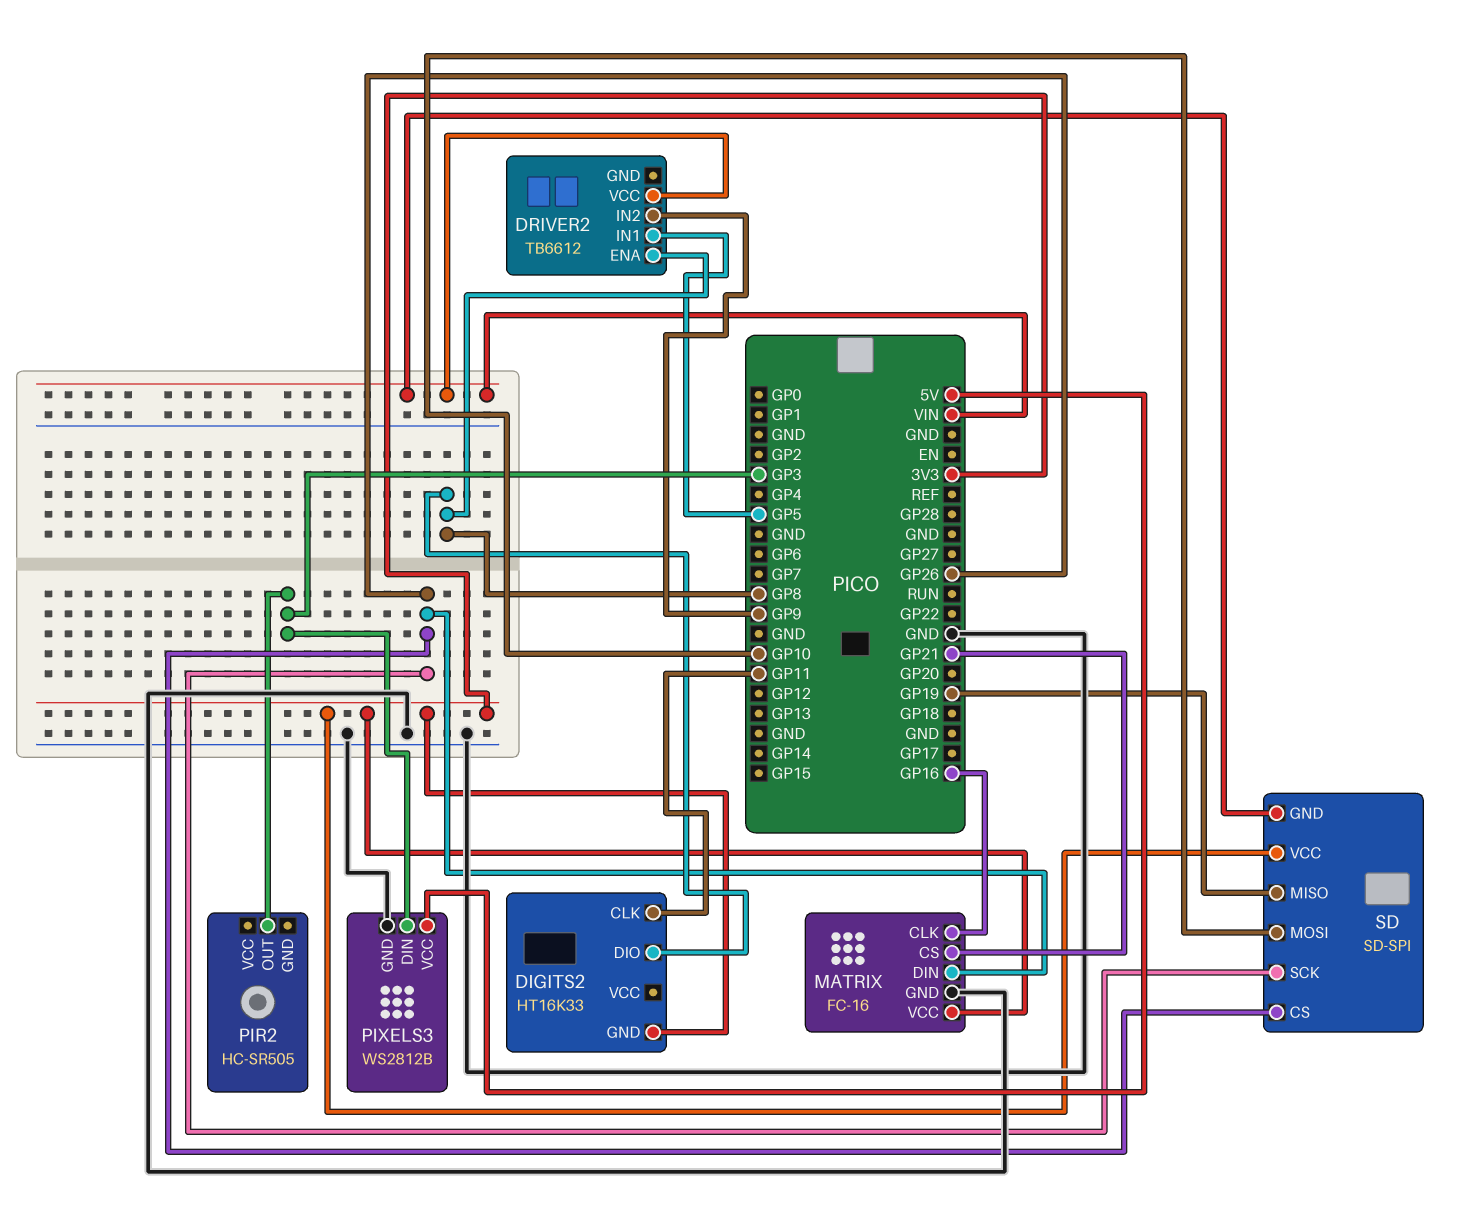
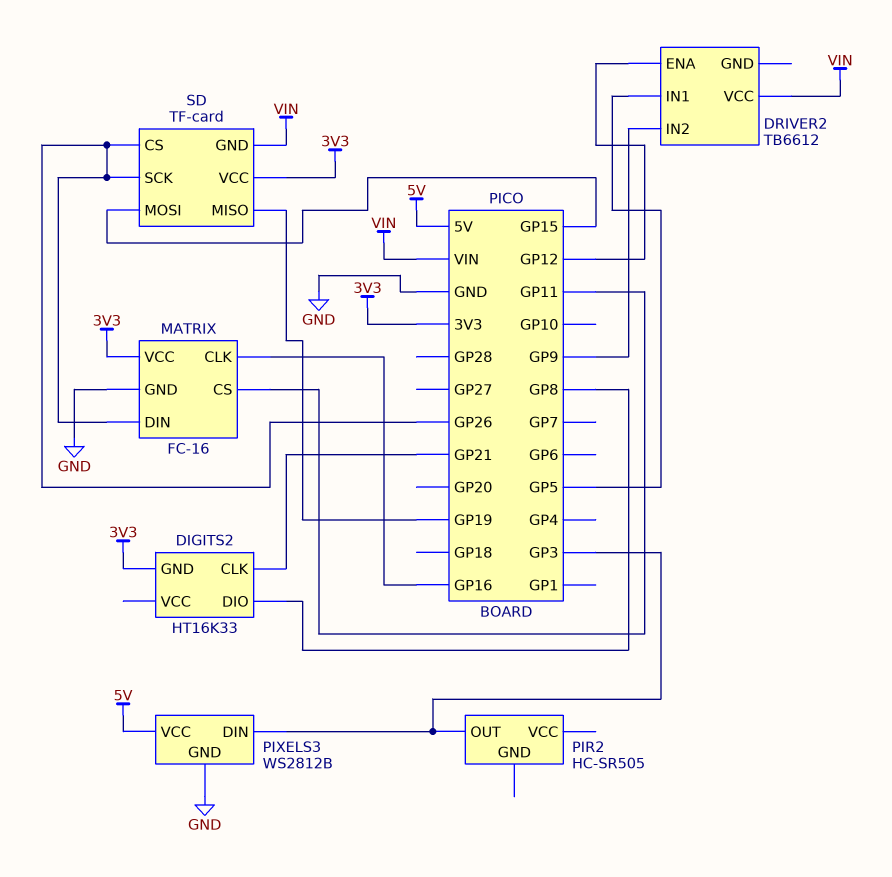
DIGITS2 pin CLK: GP11 -> GP21
DRIVER2 pin ENA: GP8 -> GP12
MATRIX pin CS: GP21 -> GP11
SD: SD-SPI -> TF-card
SD pin MOSI: GP10 -> GP15

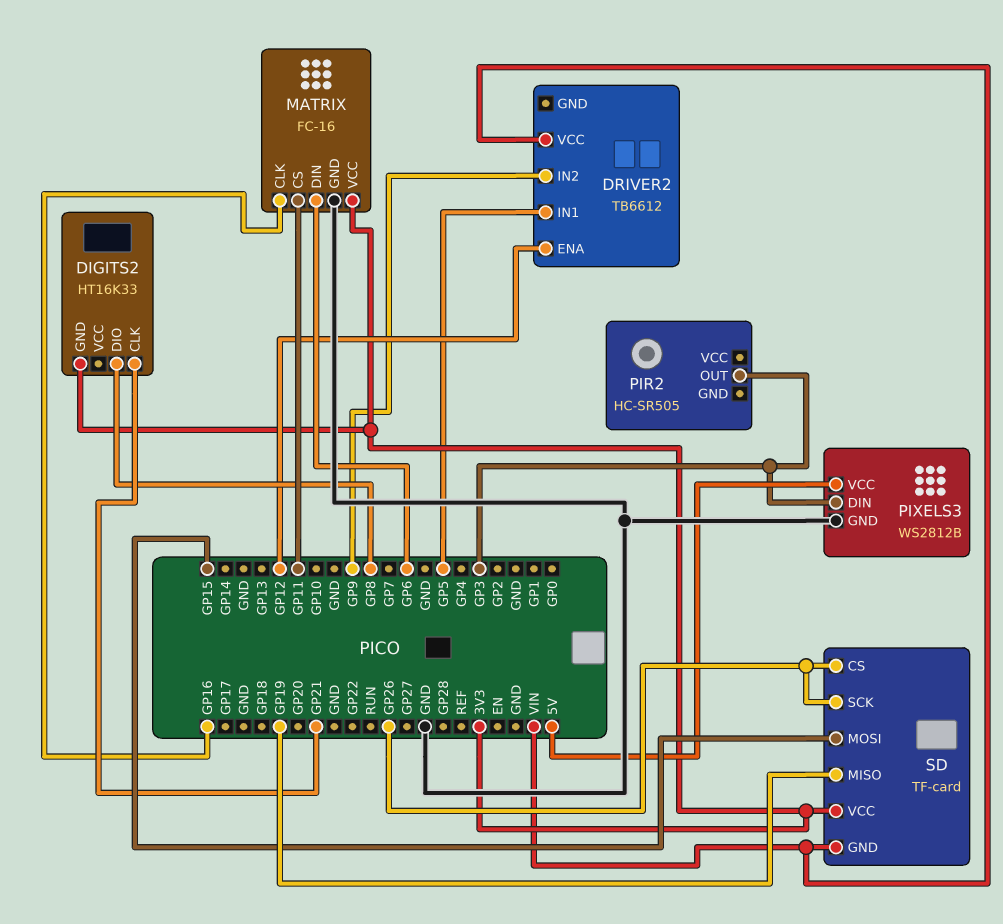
MATRIX pin DIN: GP26 -> GP6

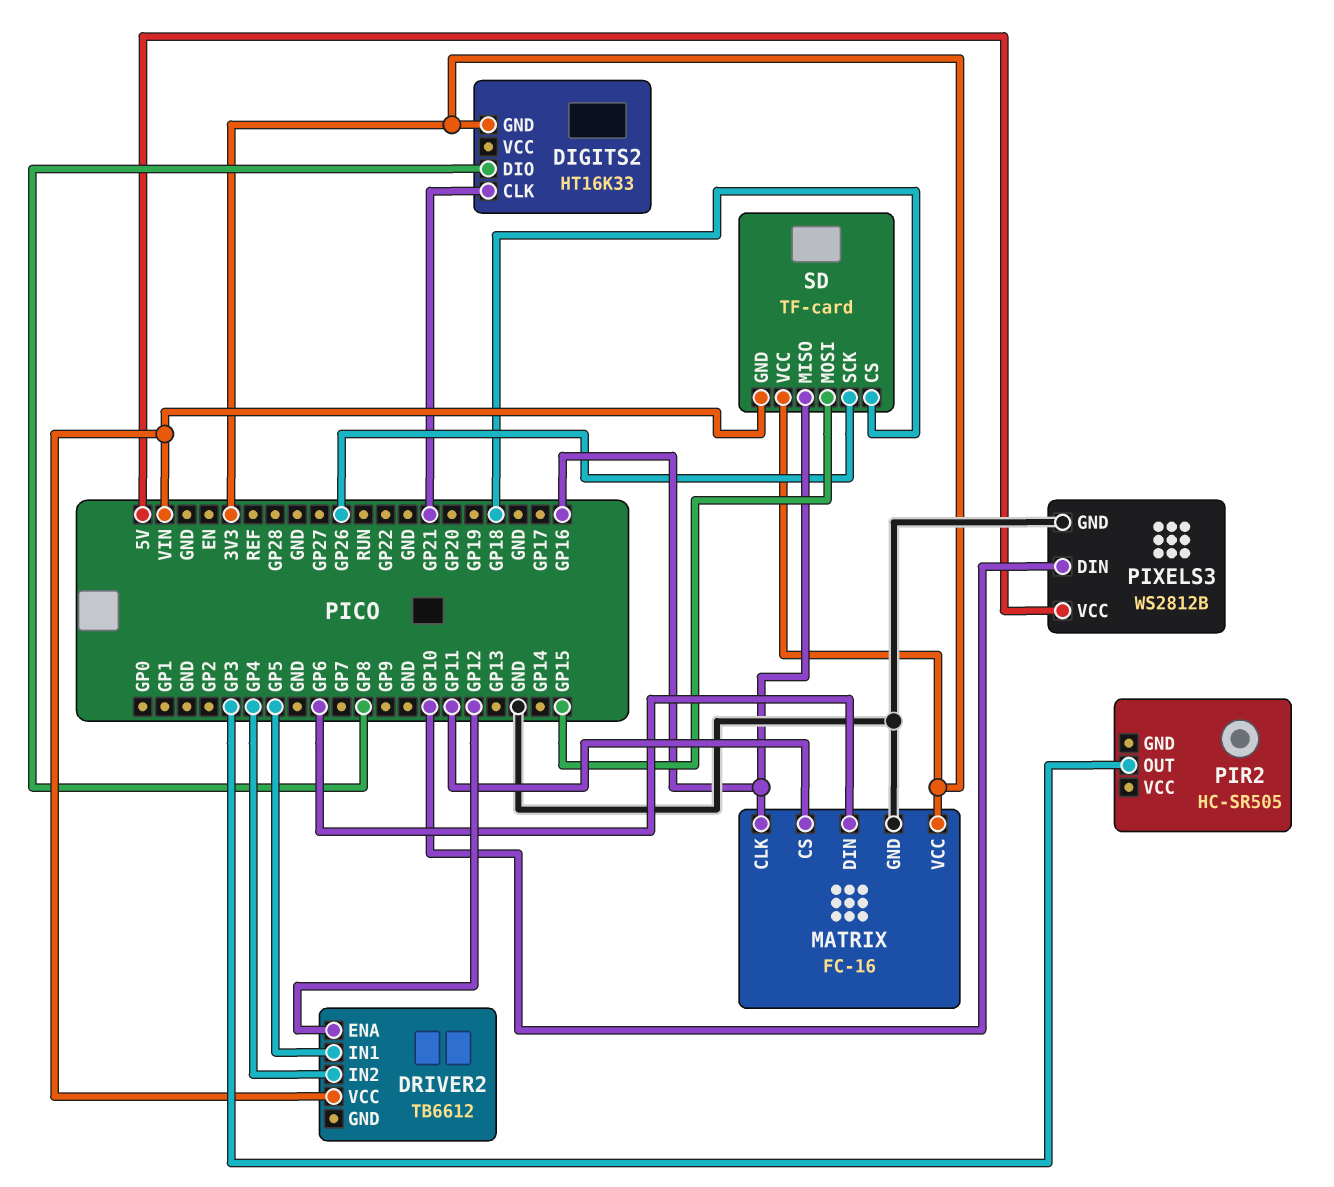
DRIVER2 pin IN2: GP9 -> GP4
PIXELS3 pin DIN: GP3 -> GP10
SD pin CS: GP26 -> GP18
SD pin MISO: GP19 -> GP16

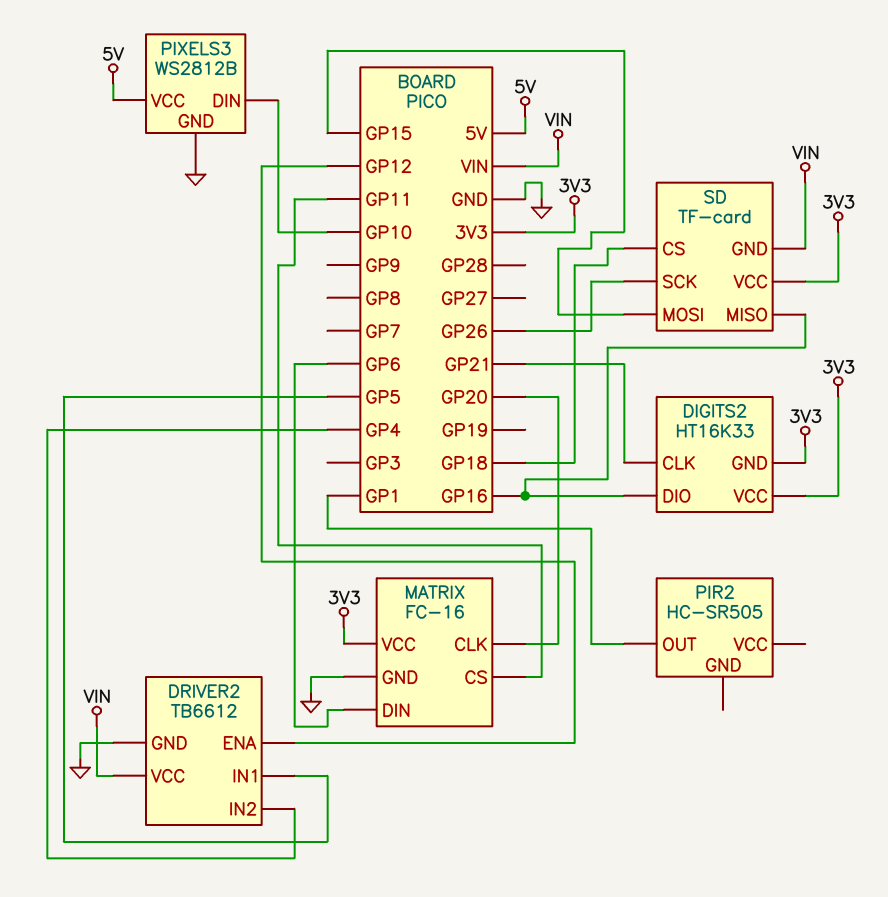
DIGITS2 pin DIO: GP8 -> GP16
DIGITS2 pin VCC: none -> 3V3
DRIVER2 pin GND: none -> GND
MATRIX pin CLK: GP16 -> GP20
PIR2 pin OUT: GP3 -> GP1

